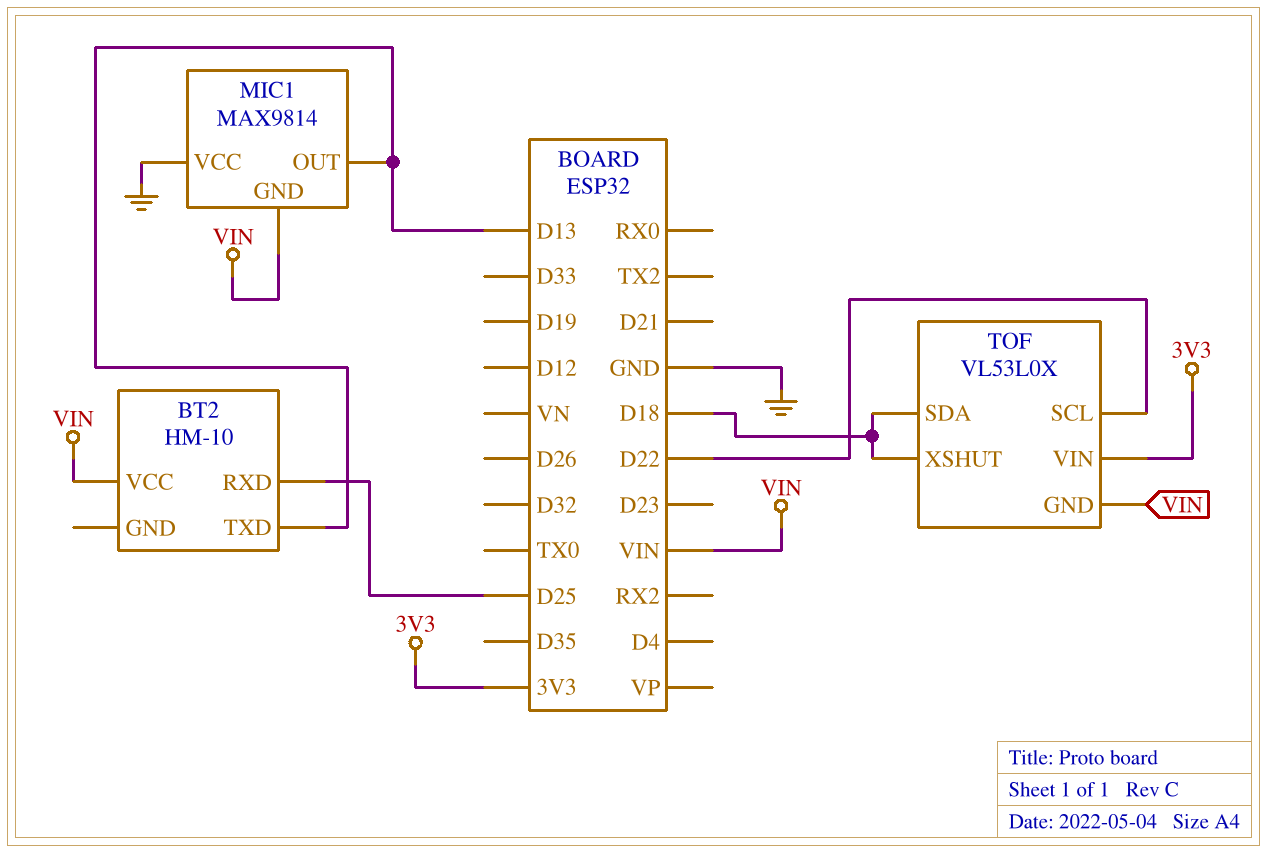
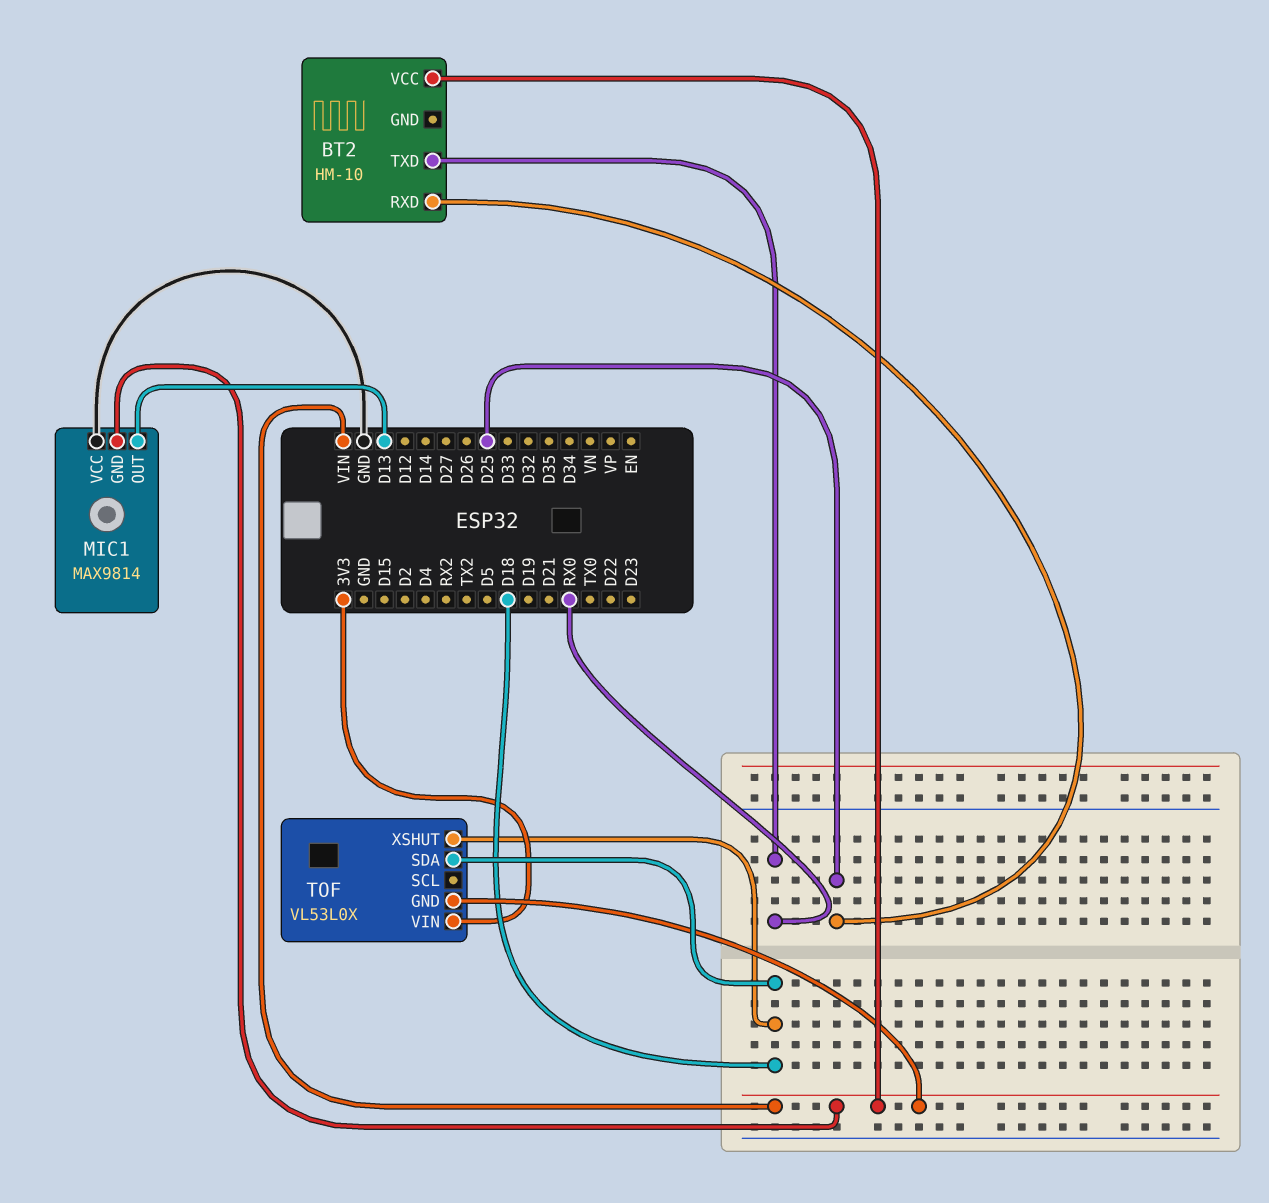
BT2 pin TXD: D13 -> RX0
TOF pin SCL: D22 -> none

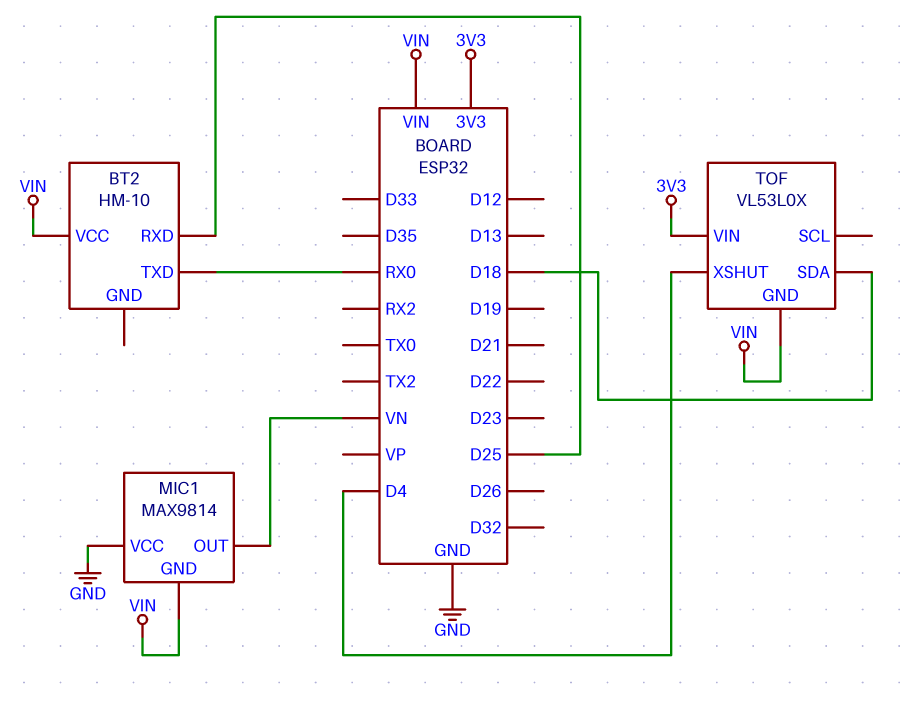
MIC1 pin OUT: D13 -> VN
TOF pin XSHUT: D18 -> D4

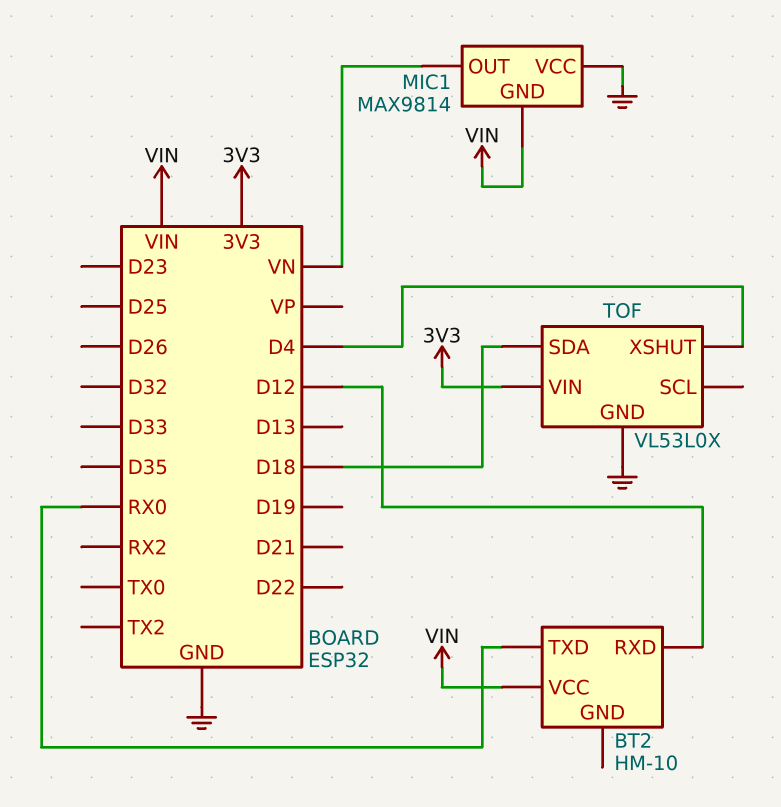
BT2 pin RXD: D25 -> D12
TOF pin GND: VIN -> GND

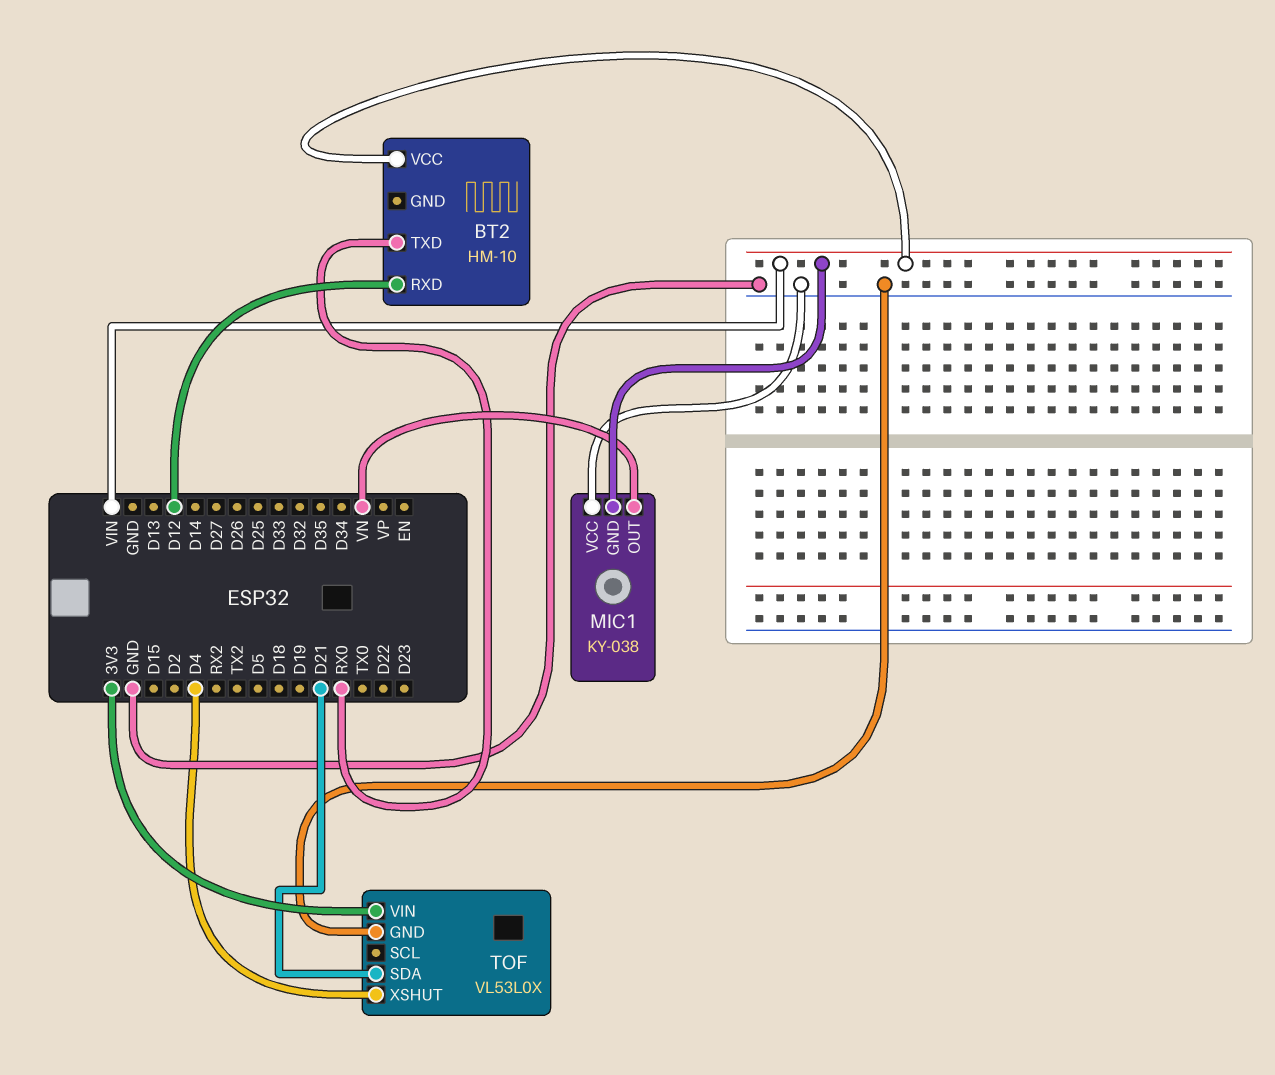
MIC1: MAX9814 -> KY-038
TOF pin SDA: D18 -> D21

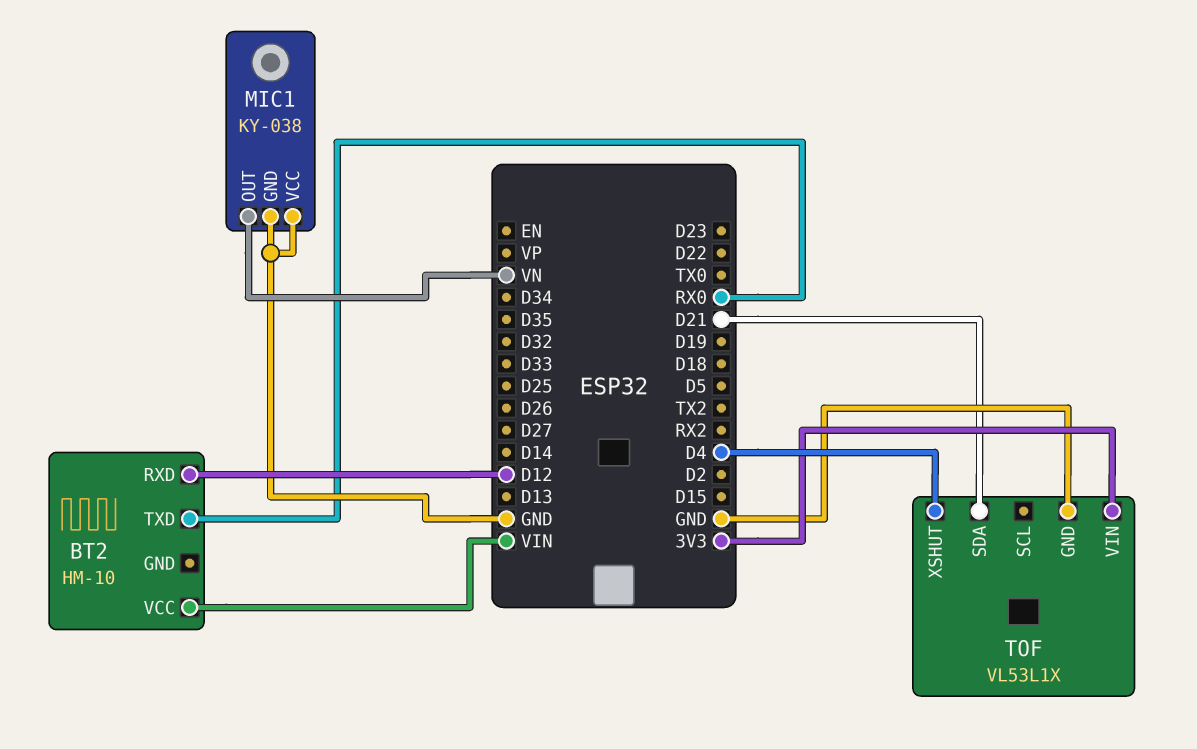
MIC1 pin GND: VIN -> GND
TOF: VL53L0X -> VL53L1X

